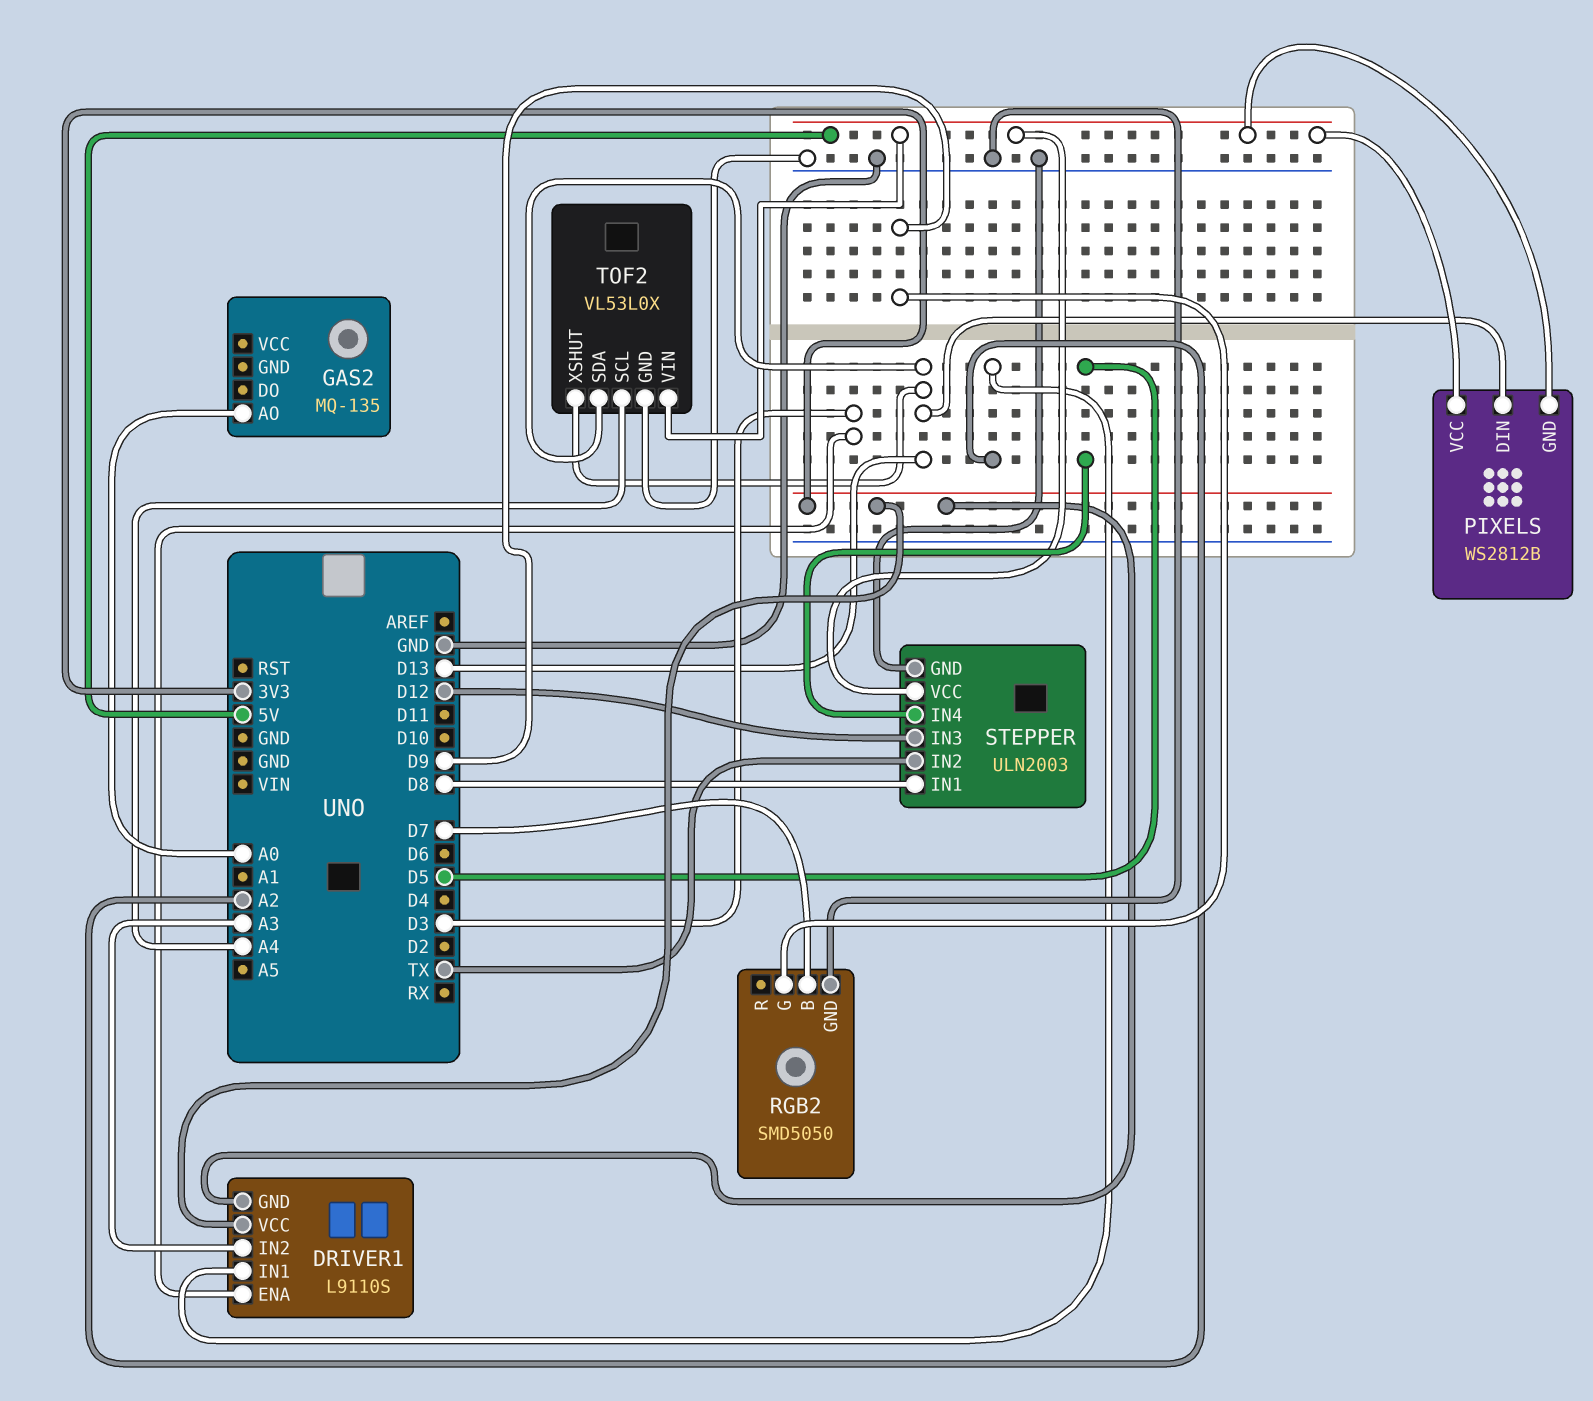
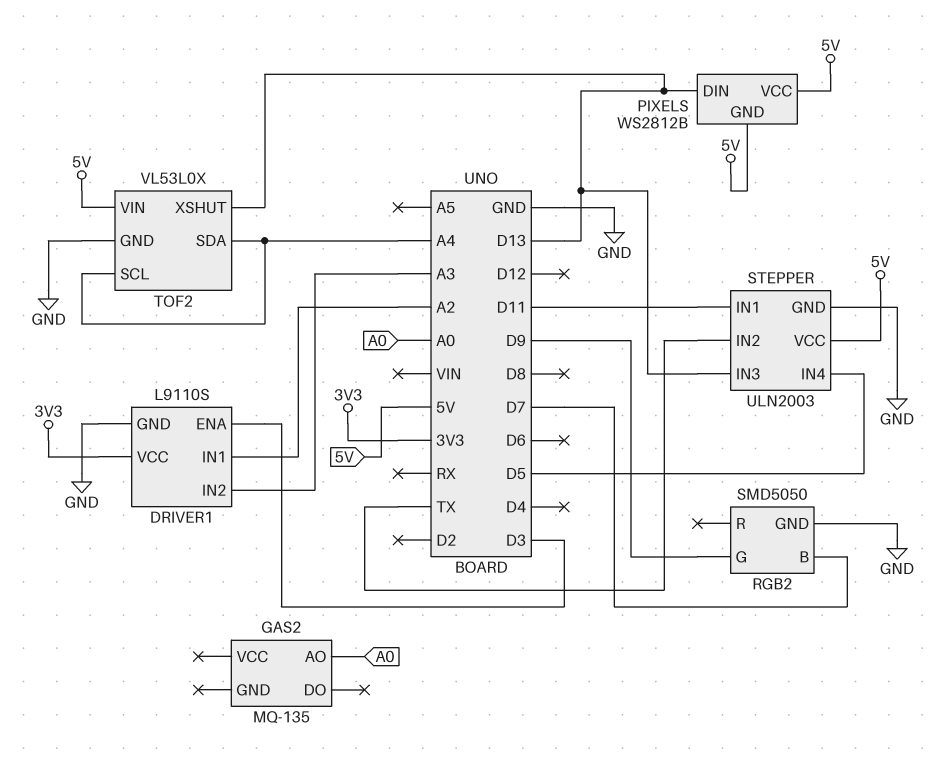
DRIVER1 pin GND: 3V3 -> GND
STEPPER pin IN1: D8 -> D11
STEPPER pin IN3: D12 -> D13
TOF2 pin SDA: D13 -> A4

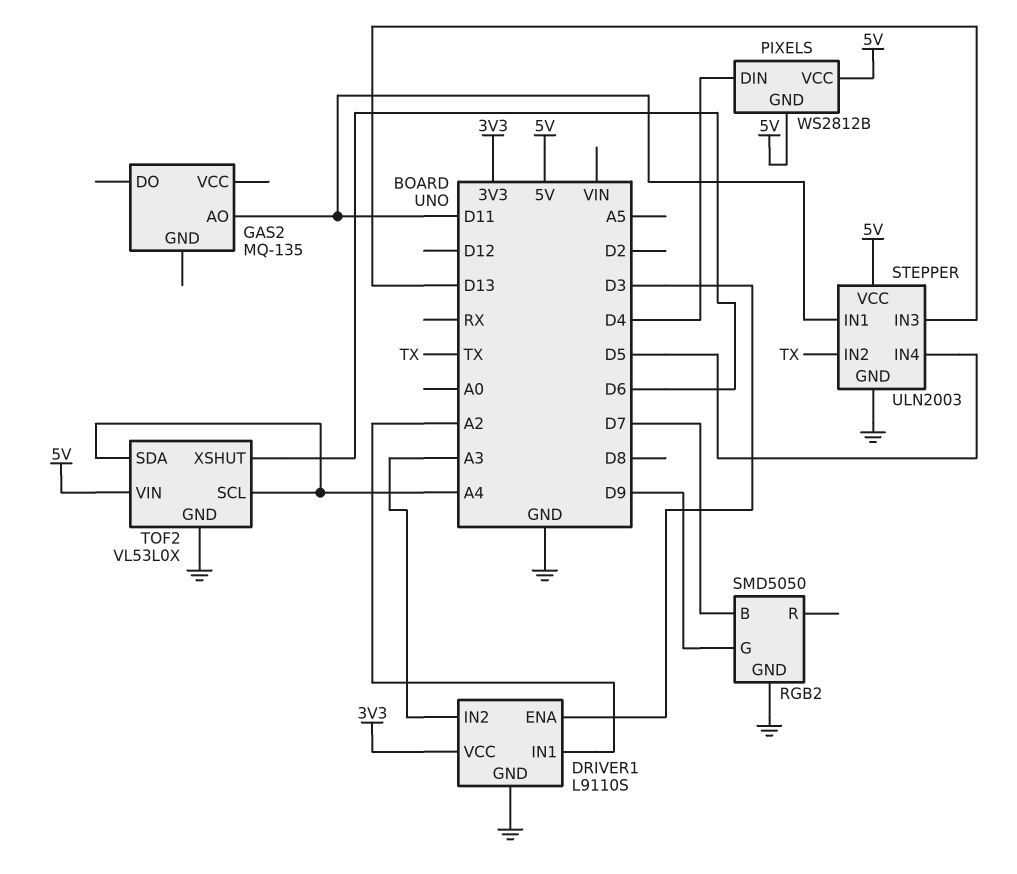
GAS2 pin AO: A0 -> D11
PIXELS pin DIN: D13 -> D4
TOF2 pin XSHUT: D13 -> D6

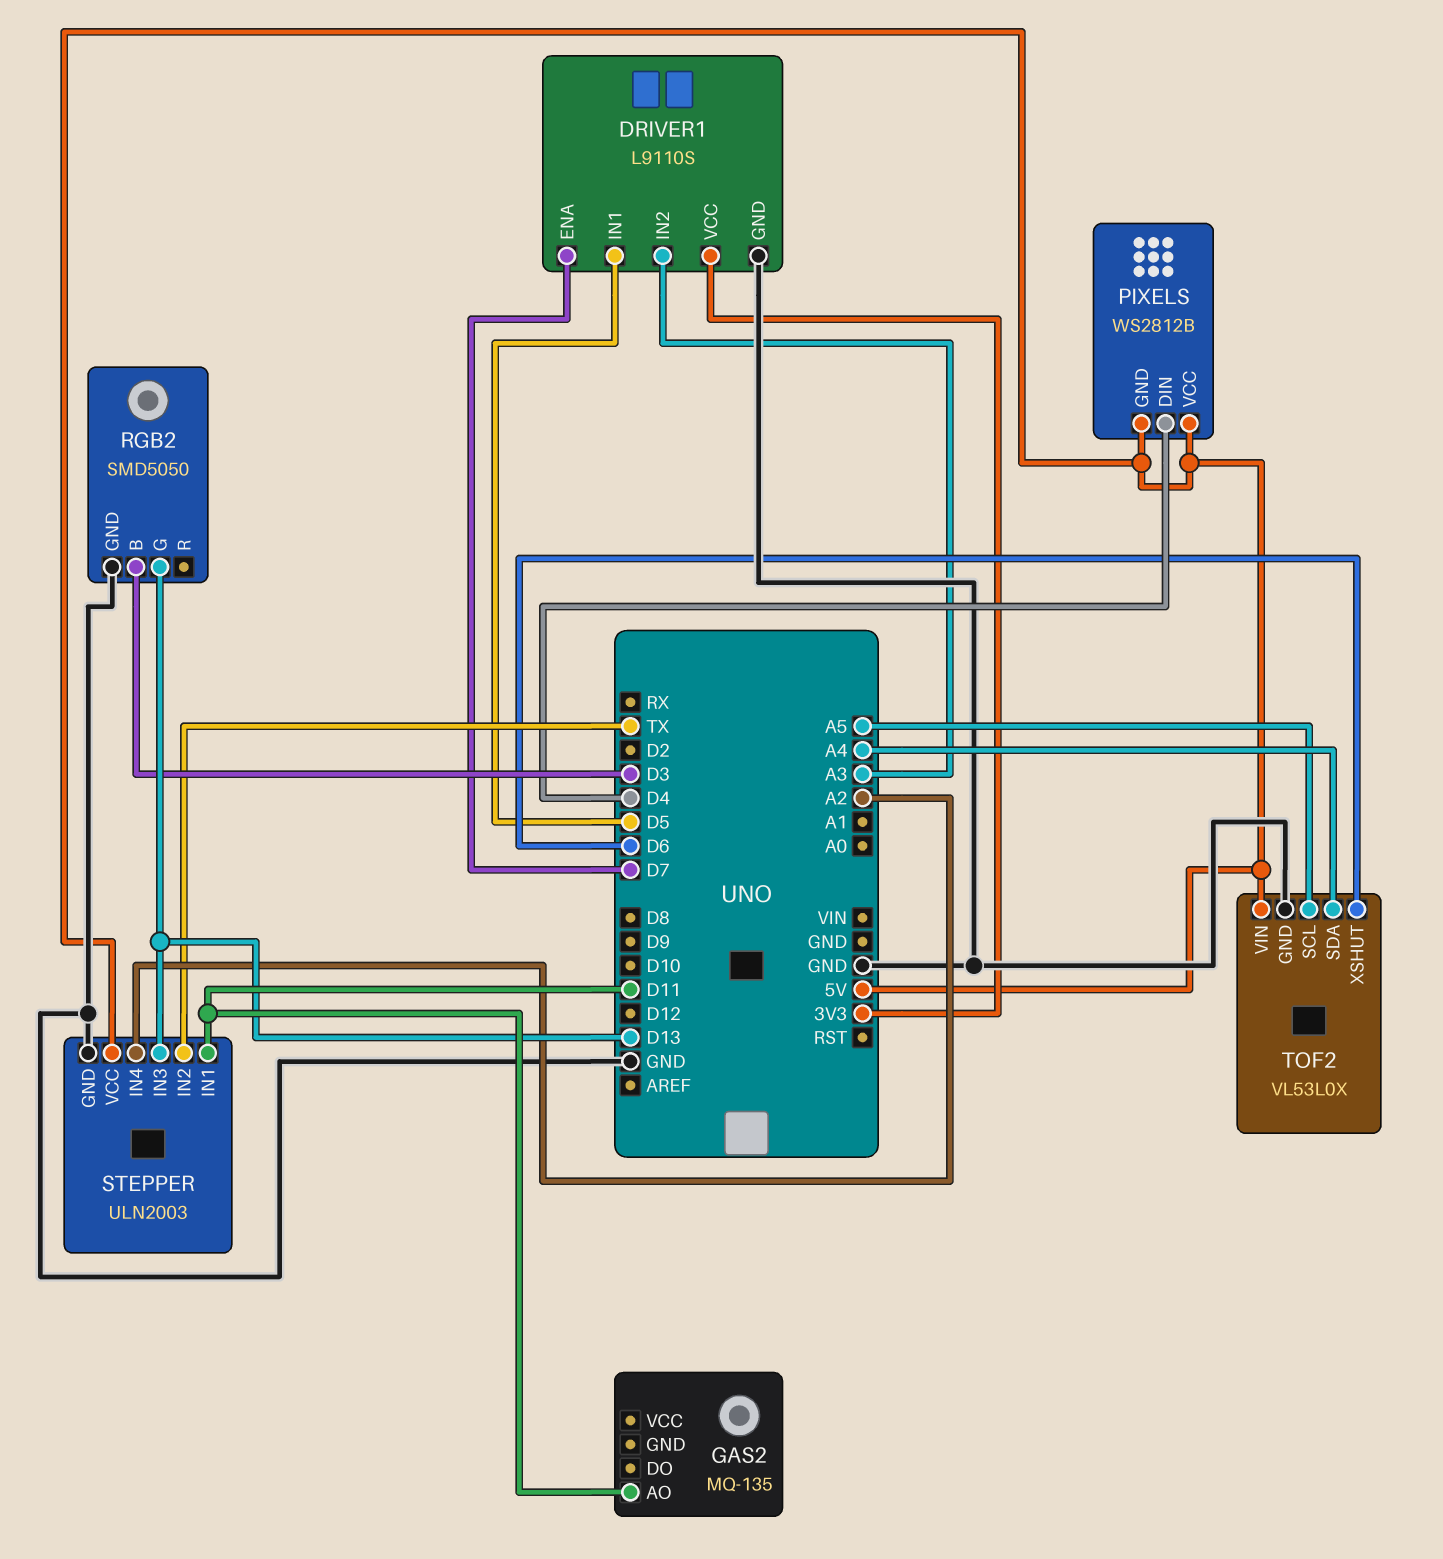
DRIVER1 pin ENA: D3 -> D7
DRIVER1 pin IN1: A2 -> D5
RGB2 pin B: D7 -> D3
RGB2 pin G: D9 -> D13
STEPPER pin IN4: D5 -> A2
TOF2 pin SCL: A4 -> A5

